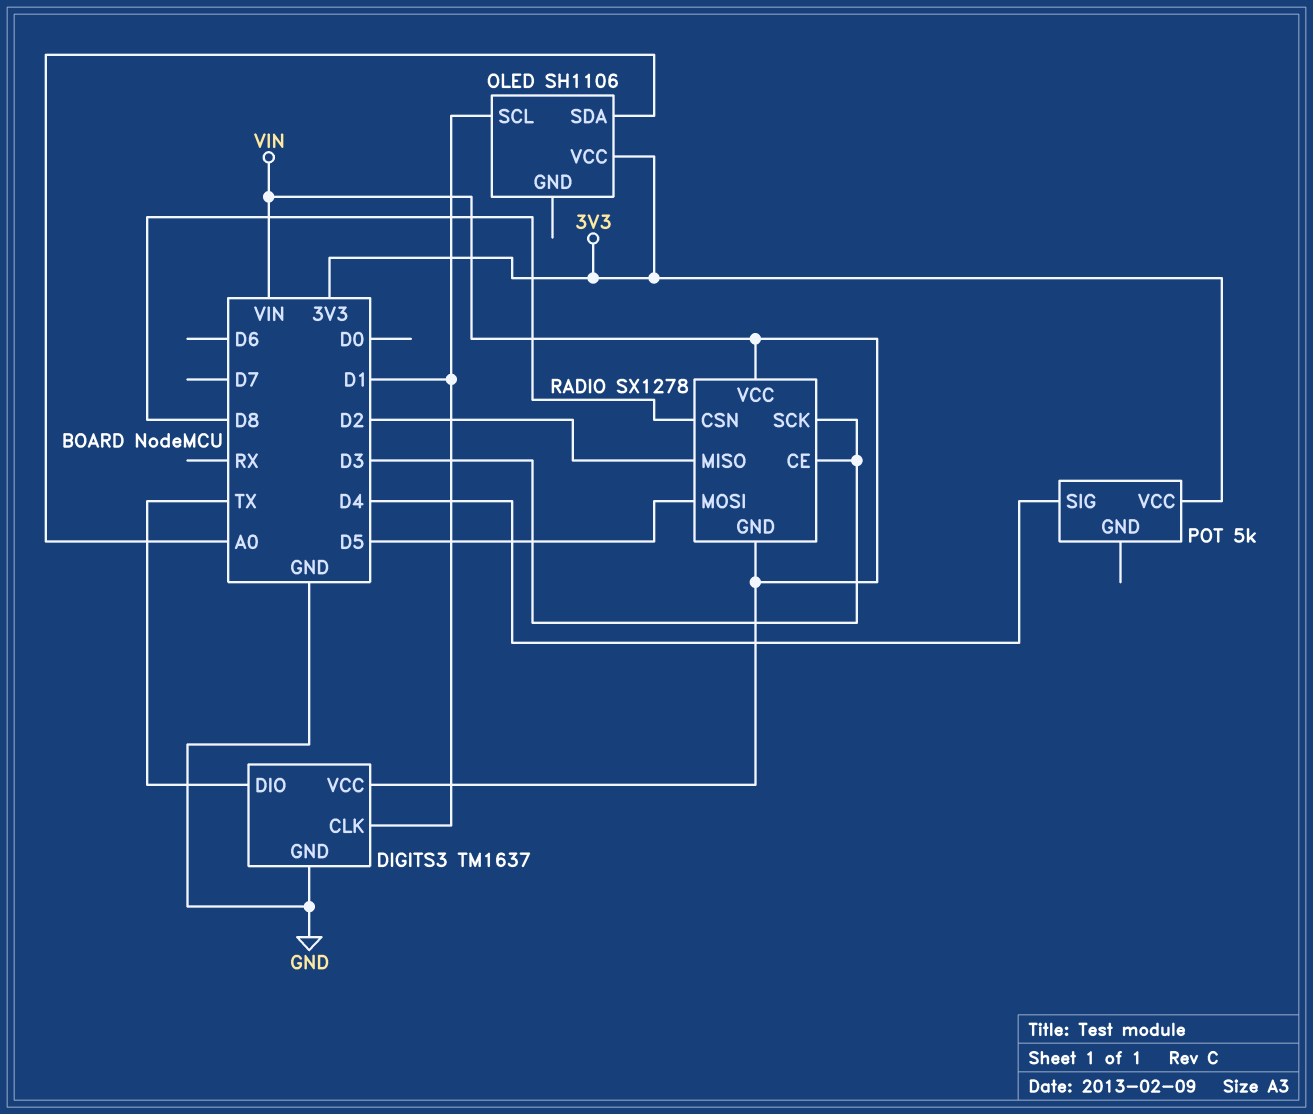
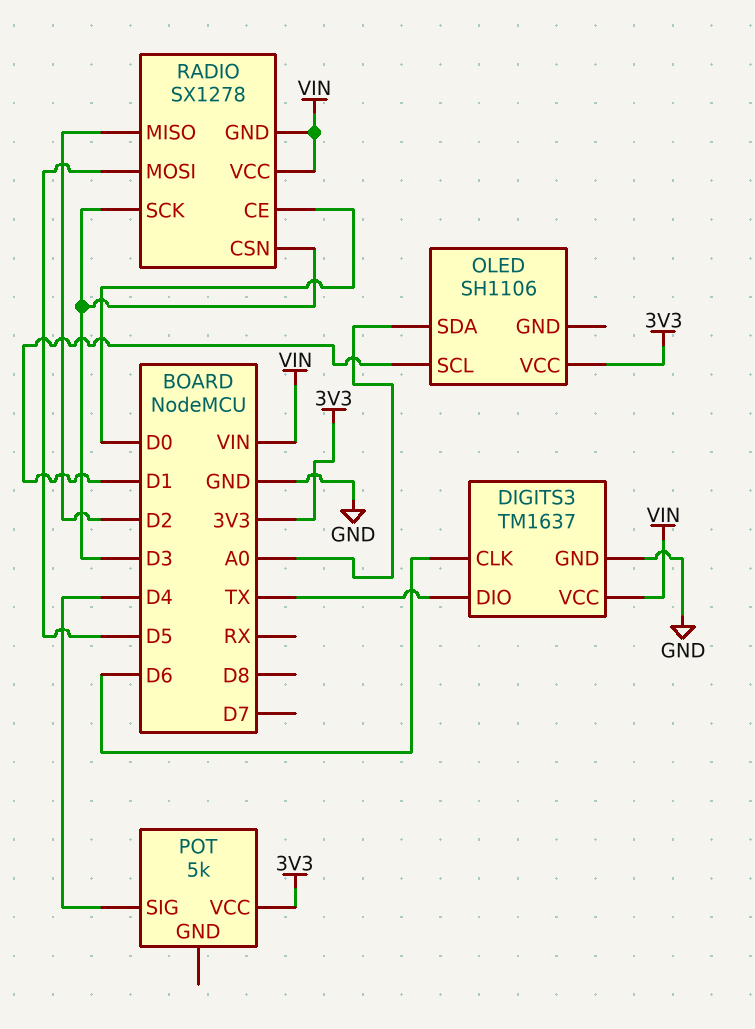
DIGITS3 pin CLK: D1 -> D6
RADIO pin CE: D3 -> D0
RADIO pin CSN: D8 -> D3

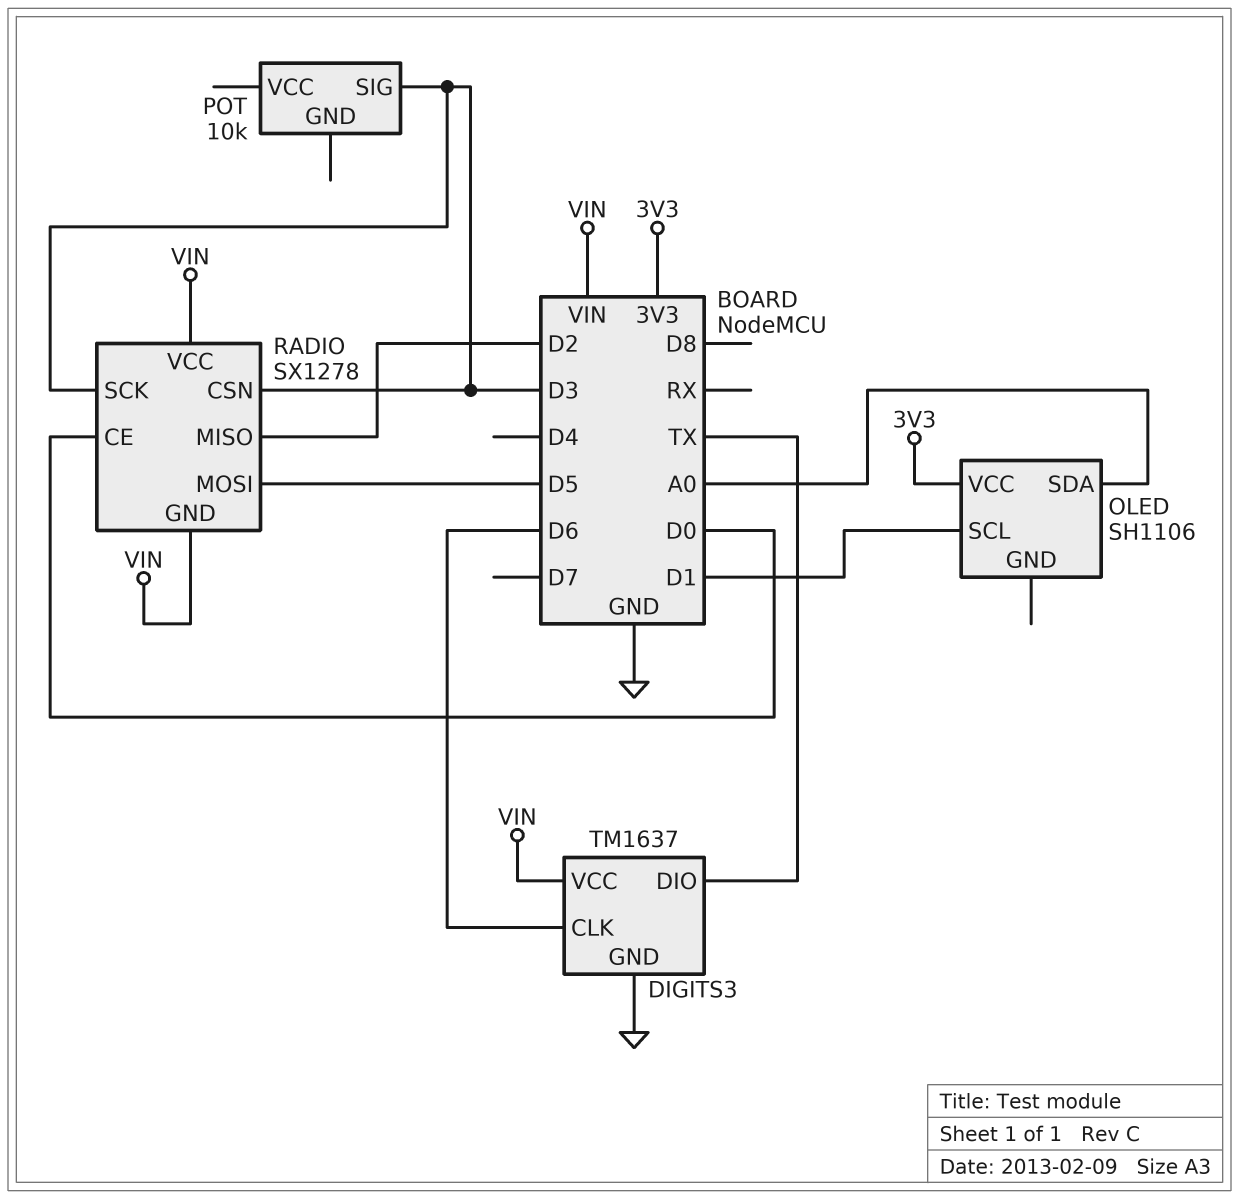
POT: 5k -> 10k
POT pin SIG: D4 -> D3
POT pin VCC: 3V3 -> none

